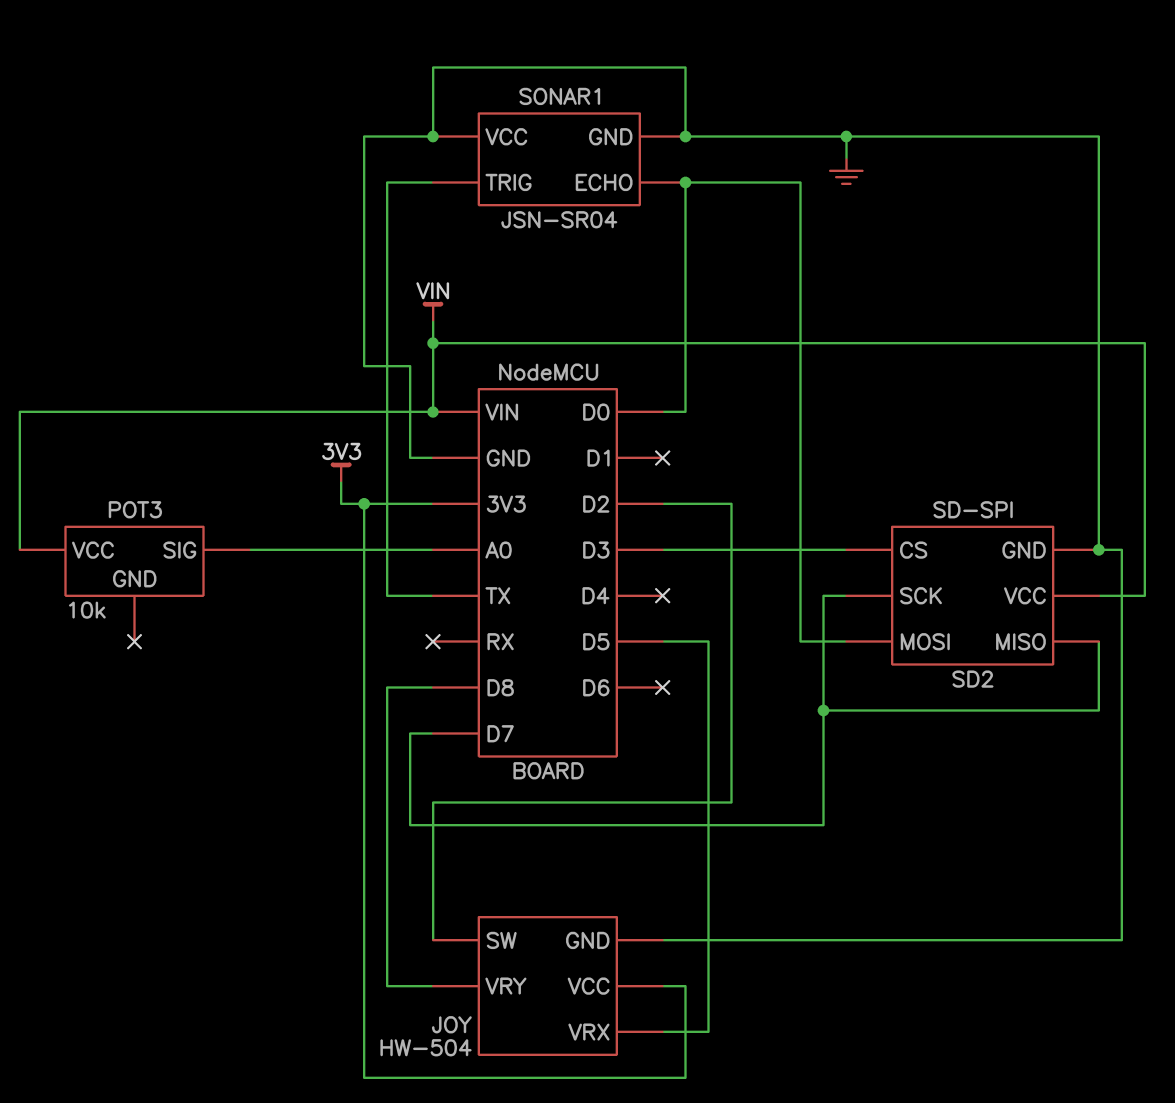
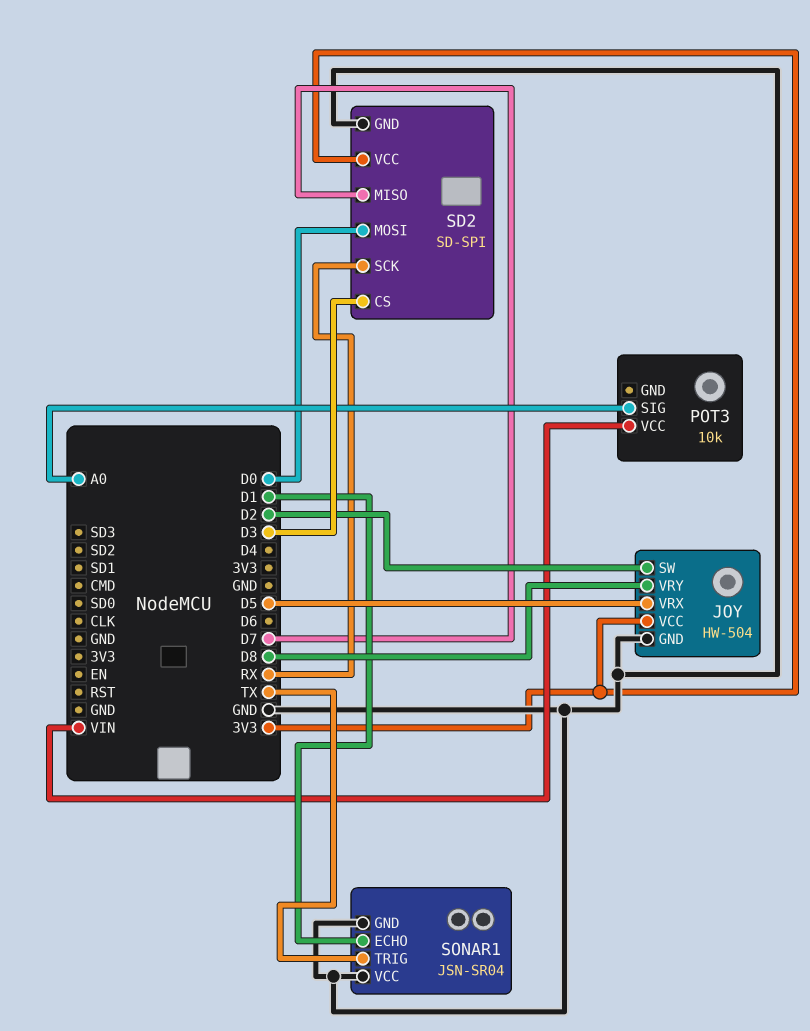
SD2 pin SCK: D7 -> RX
SD2 pin VCC: VIN -> 3V3
SONAR1 pin ECHO: D0 -> D1

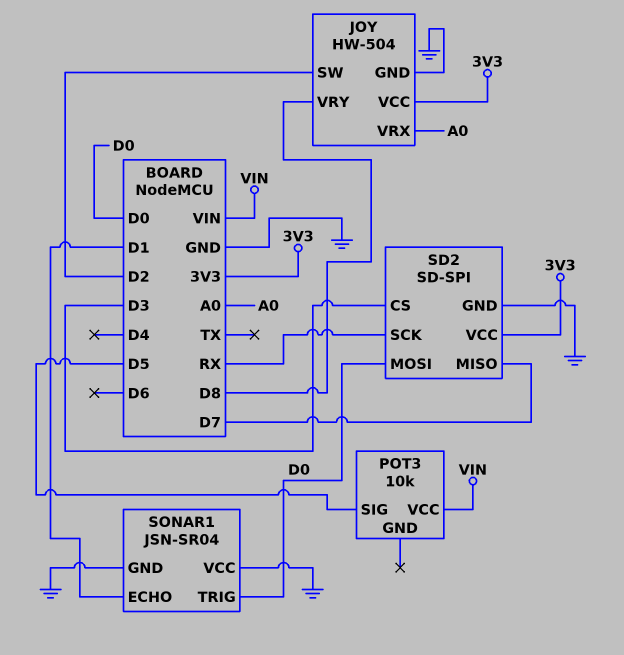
JOY pin VRX: D5 -> A0
POT3 pin SIG: A0 -> D5
SONAR1 pin TRIG: TX -> D0

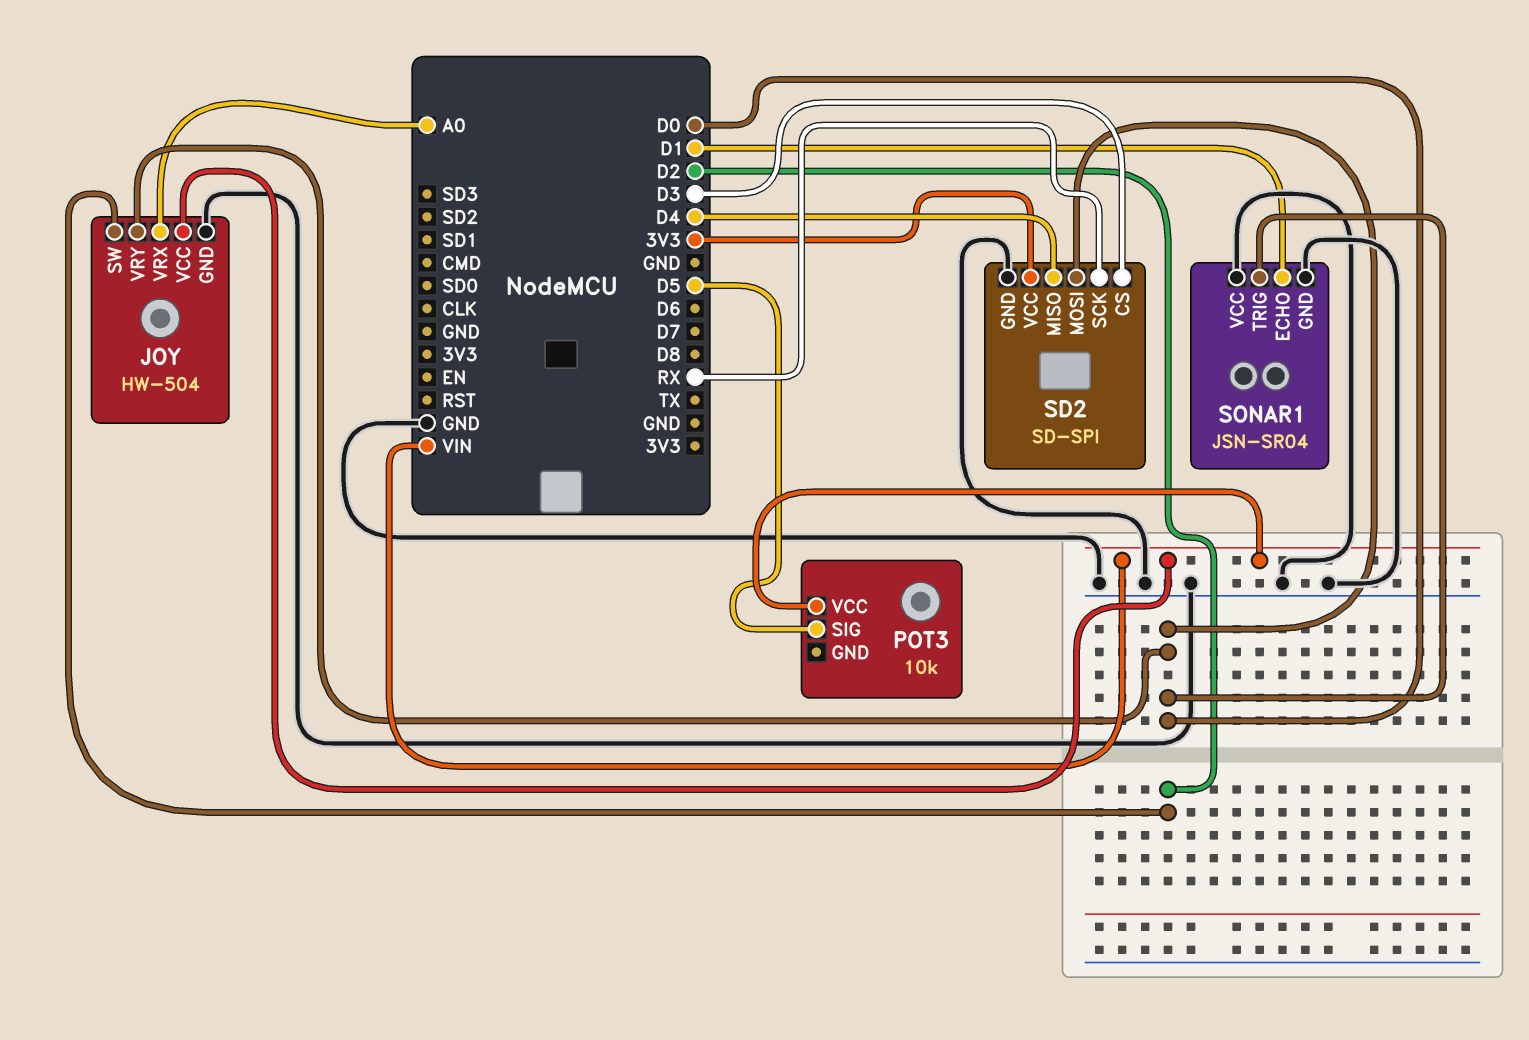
JOY pin VCC: 3V3 -> VIN
JOY pin VRY: D8 -> D0
SD2 pin MISO: D7 -> D4

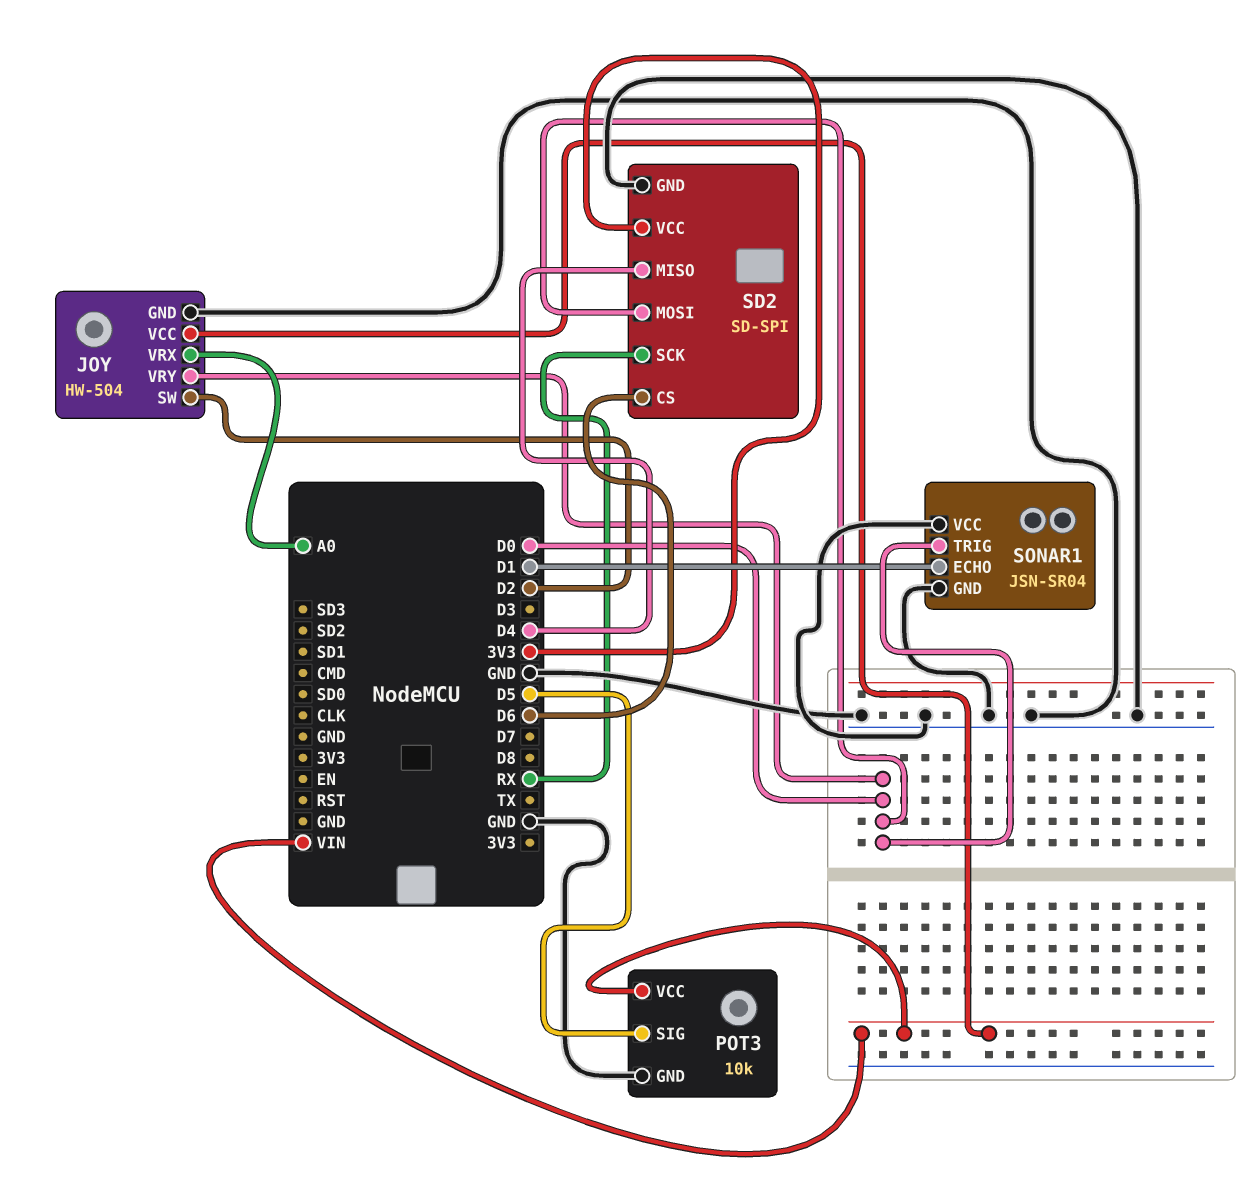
POT3 pin GND: none -> GND
SD2 pin CS: D3 -> D6

